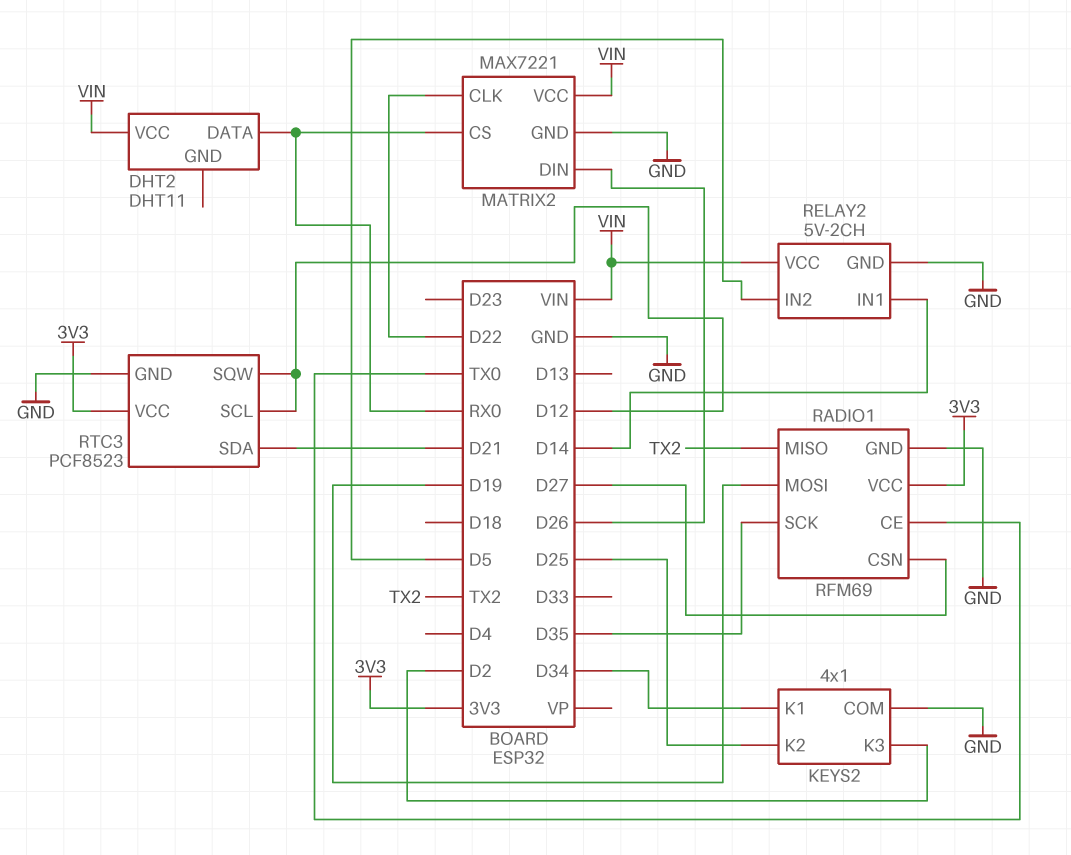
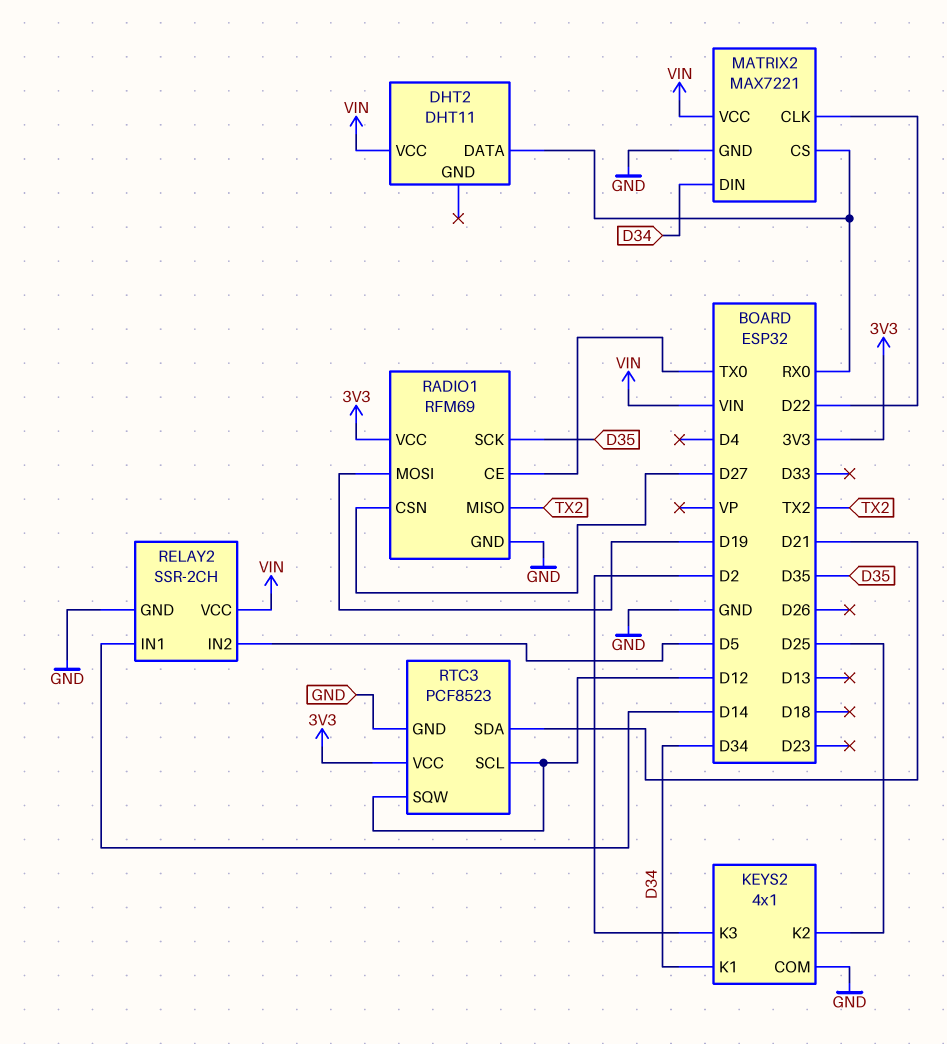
MATRIX2 pin DIN: D26 -> D34
RELAY2: 5V-2CH -> SSR-2CH

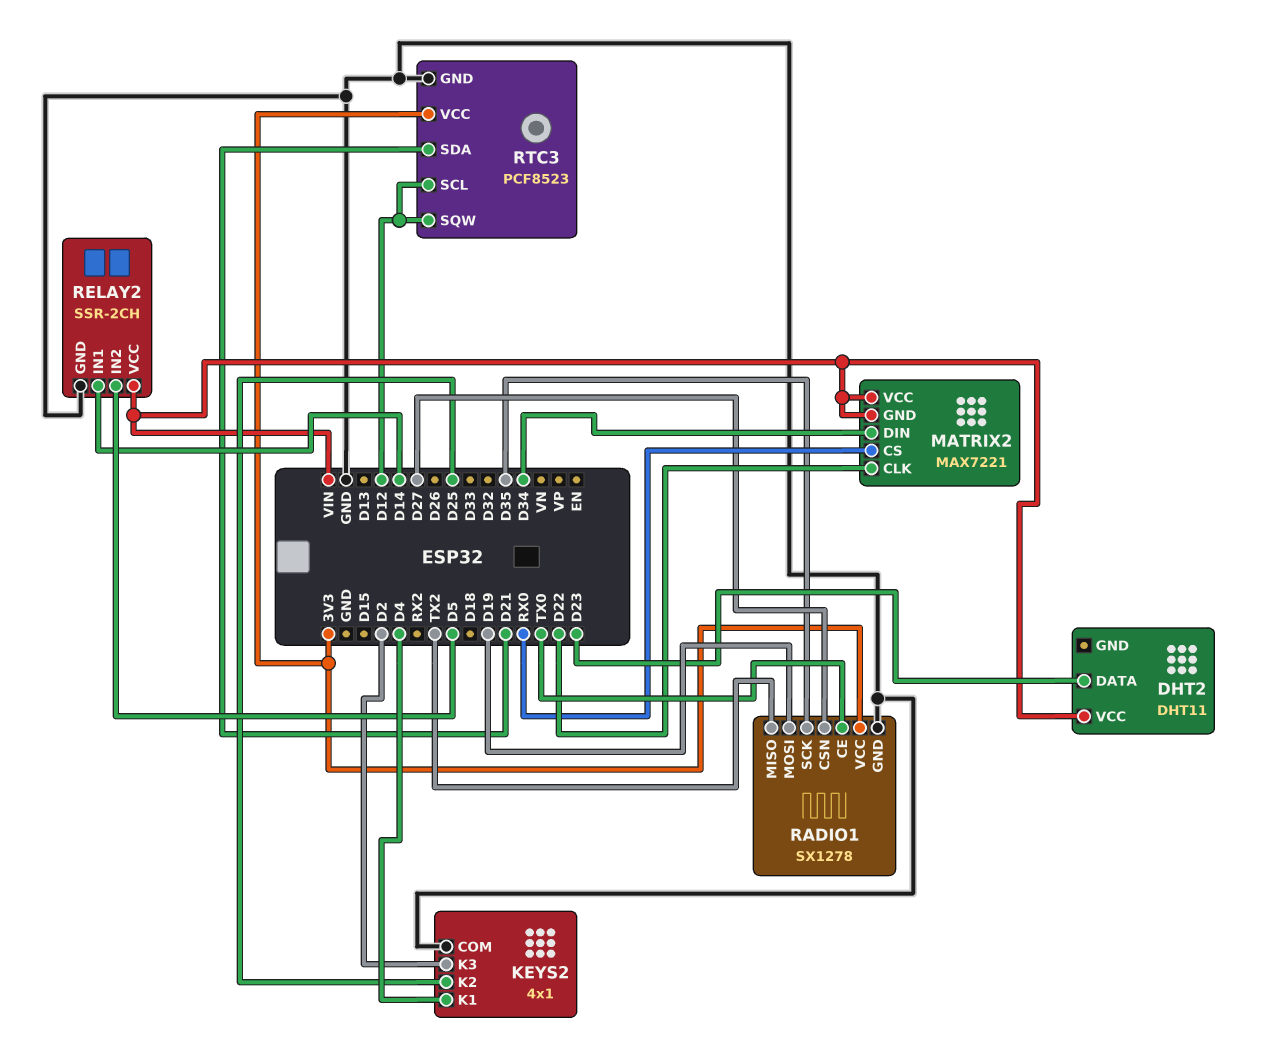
DHT2 pin DATA: RX0 -> D23
KEYS2 pin K1: D34 -> D4
MATRIX2 pin GND: GND -> VIN
RADIO1: RFM69 -> SX1278

